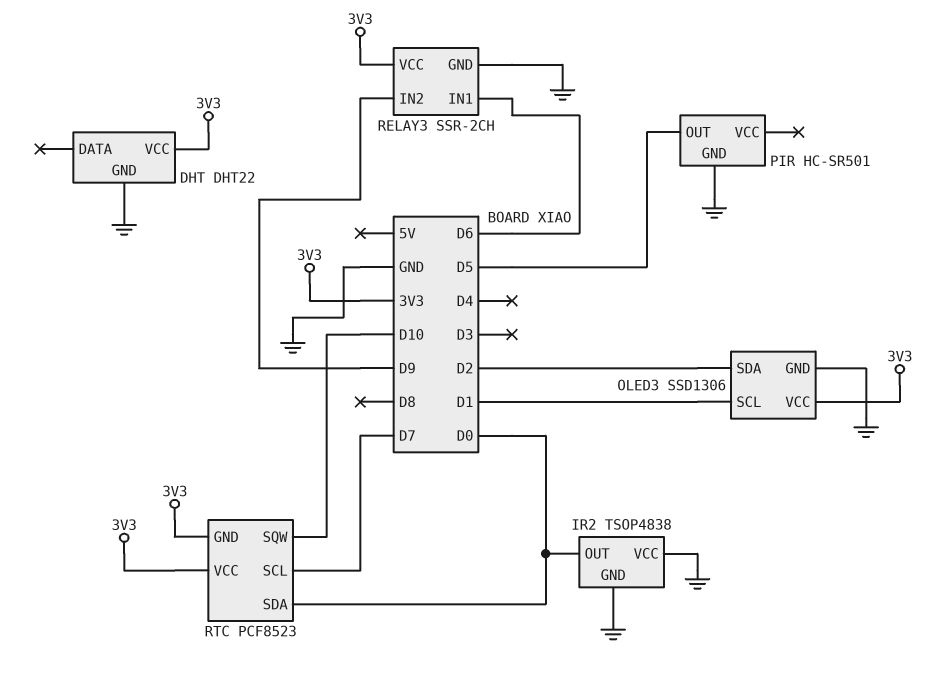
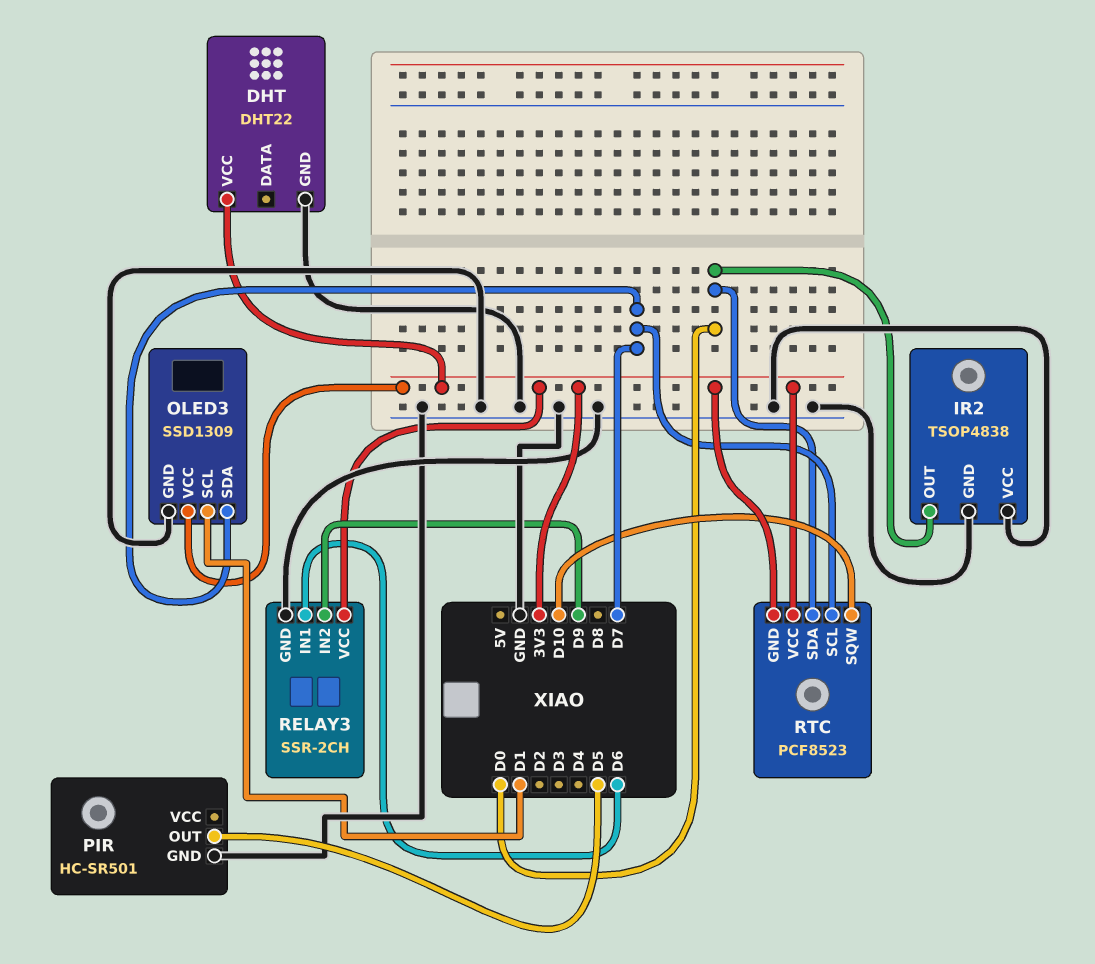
OLED3: SSD1306 -> SSD1309
OLED3 pin SDA: D2 -> D7

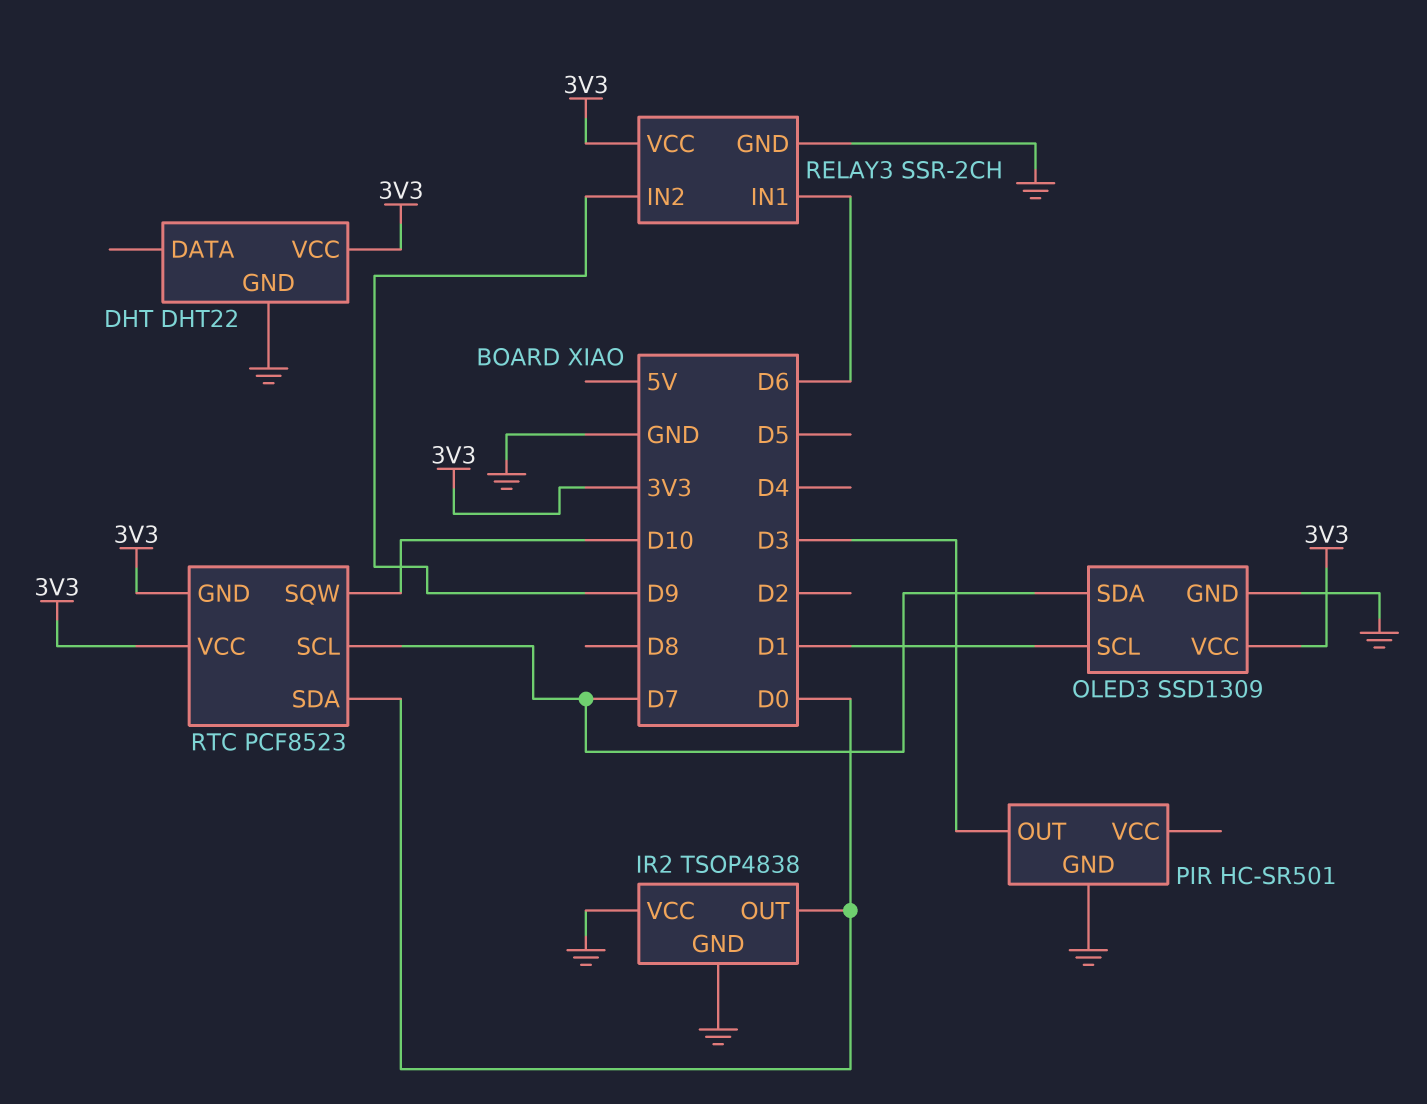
PIR pin OUT: D5 -> D3

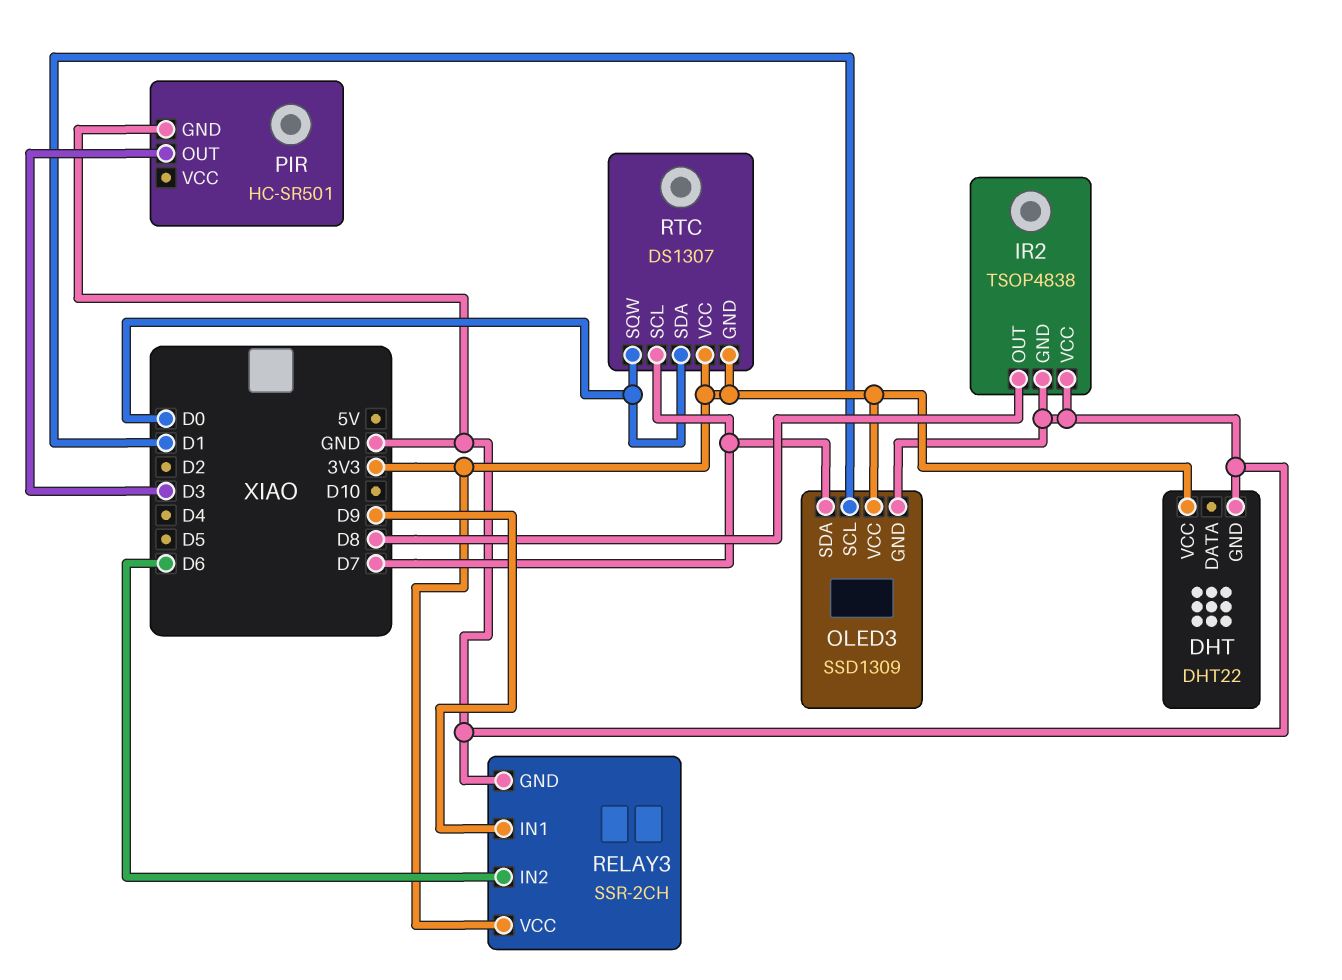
IR2 pin OUT: D0 -> D8
RELAY3 pin IN1: D6 -> D9
RELAY3 pin IN2: D9 -> D6
RTC: PCF8523 -> DS1307
RTC pin SQW: D10 -> D0

